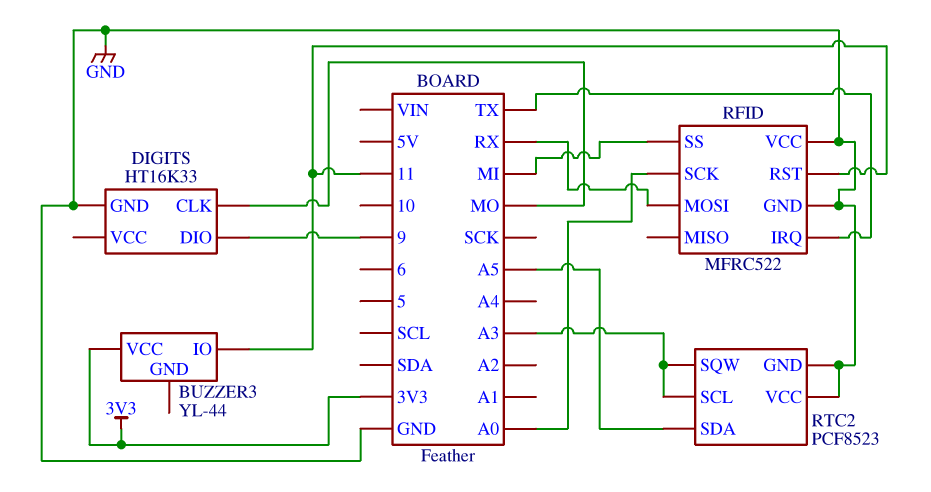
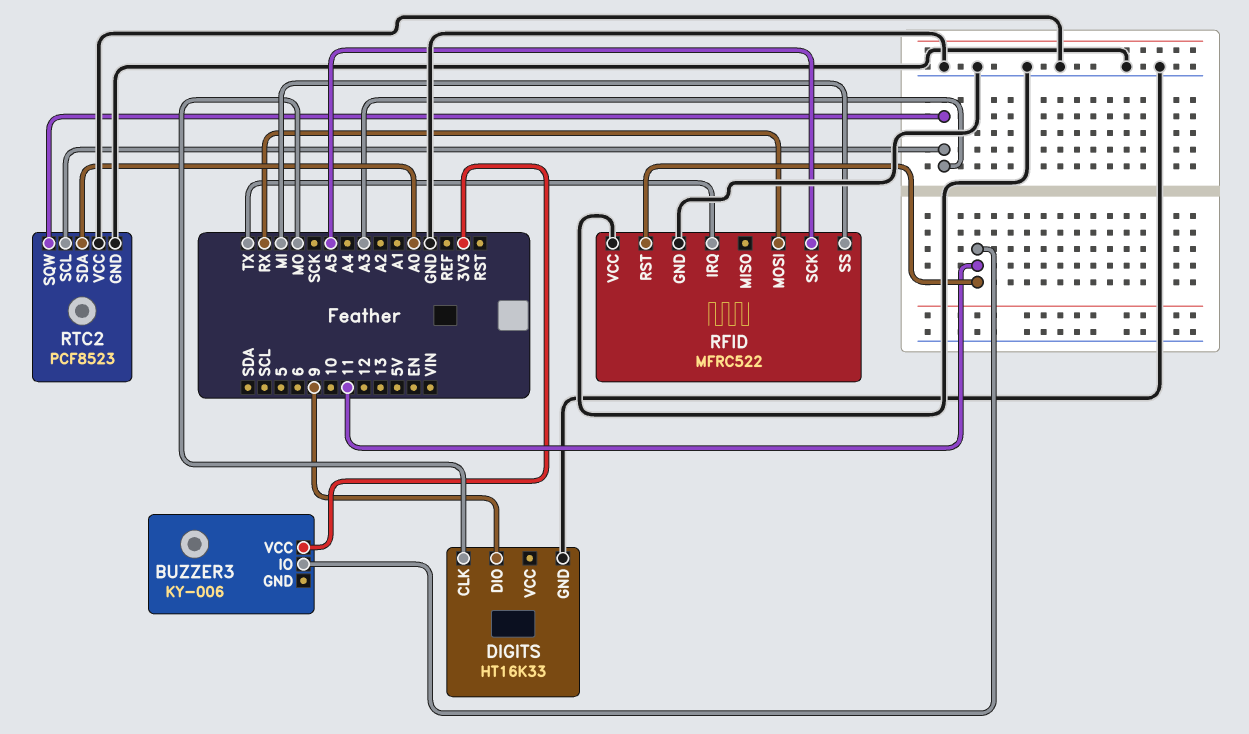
BUZZER3: YL-44 -> KY-006
RFID pin SCK: A0 -> A5
RTC2 pin SDA: A5 -> A0

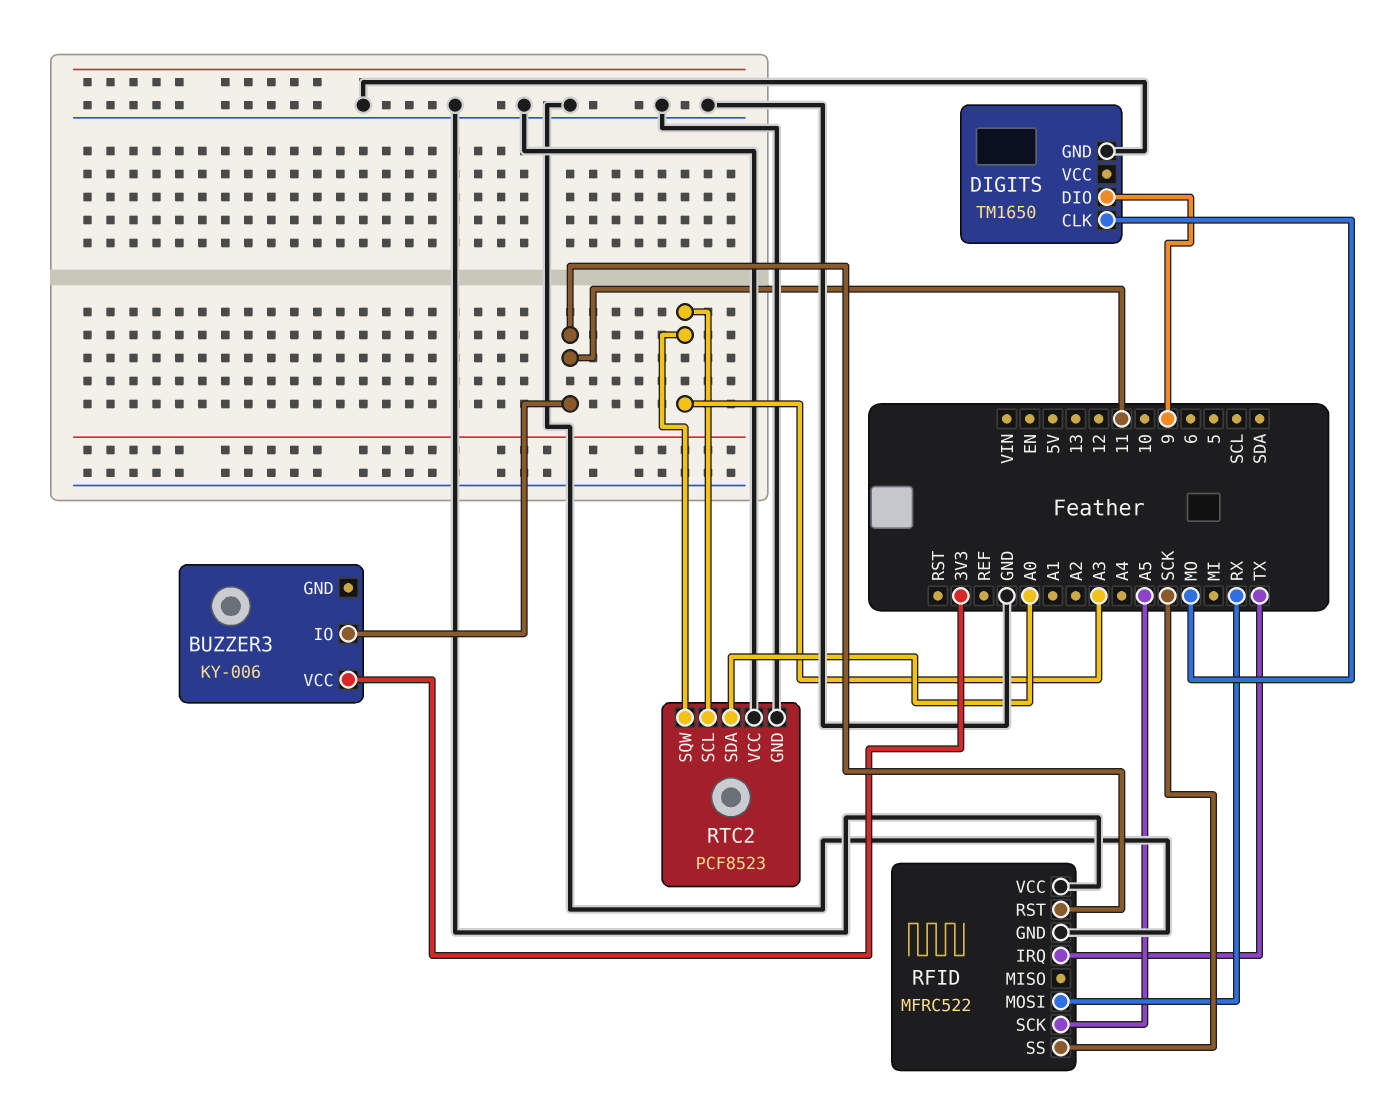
DIGITS: HT16K33 -> TM1650
RFID pin SS: MI -> SCK

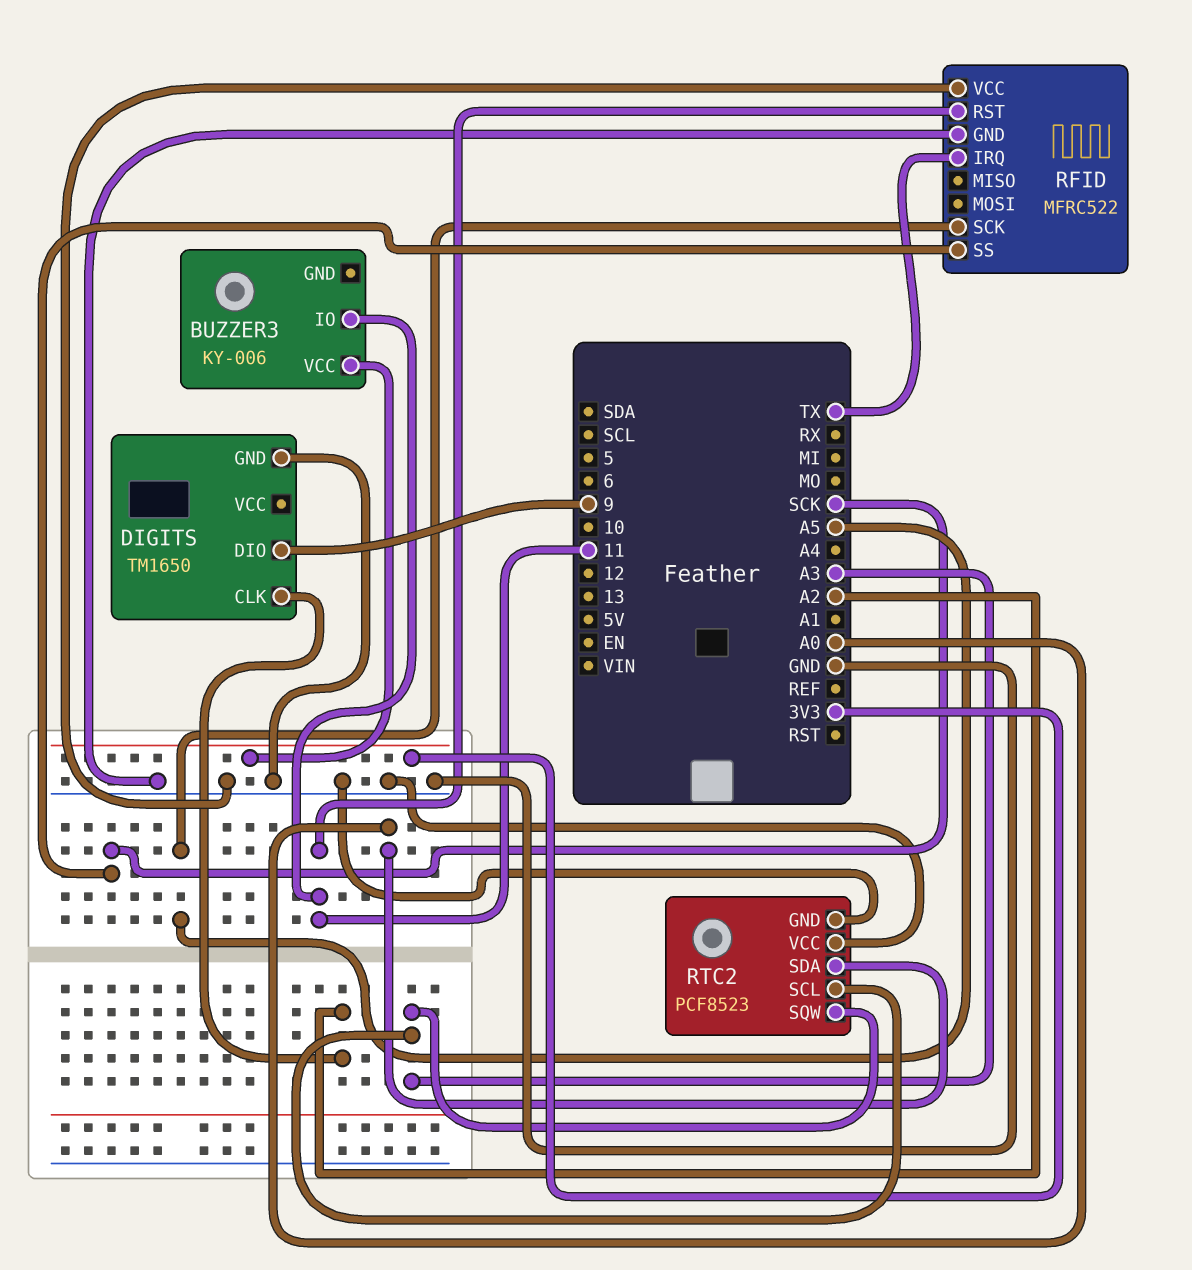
DIGITS pin CLK: MO -> A2
RFID pin MOSI: RX -> none

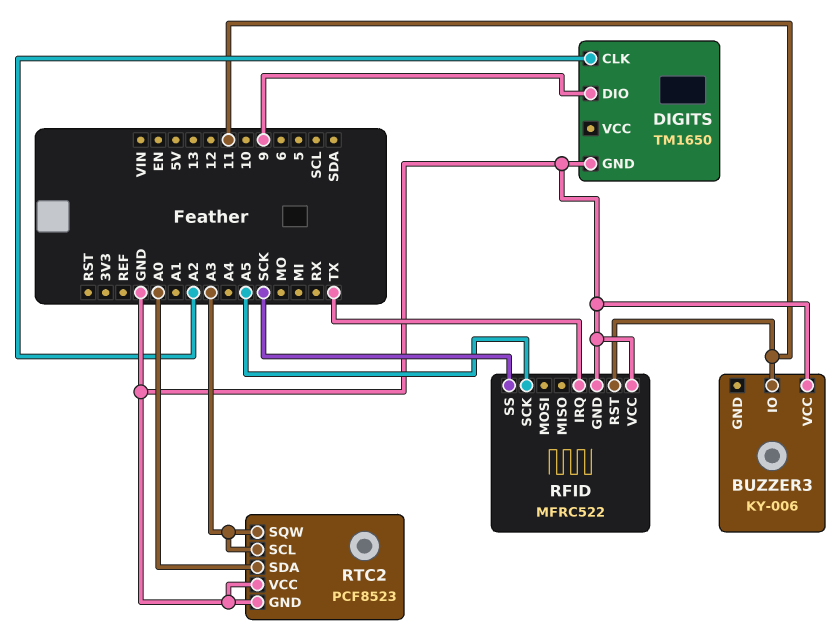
BUZZER3 pin VCC: 3V3 -> GND

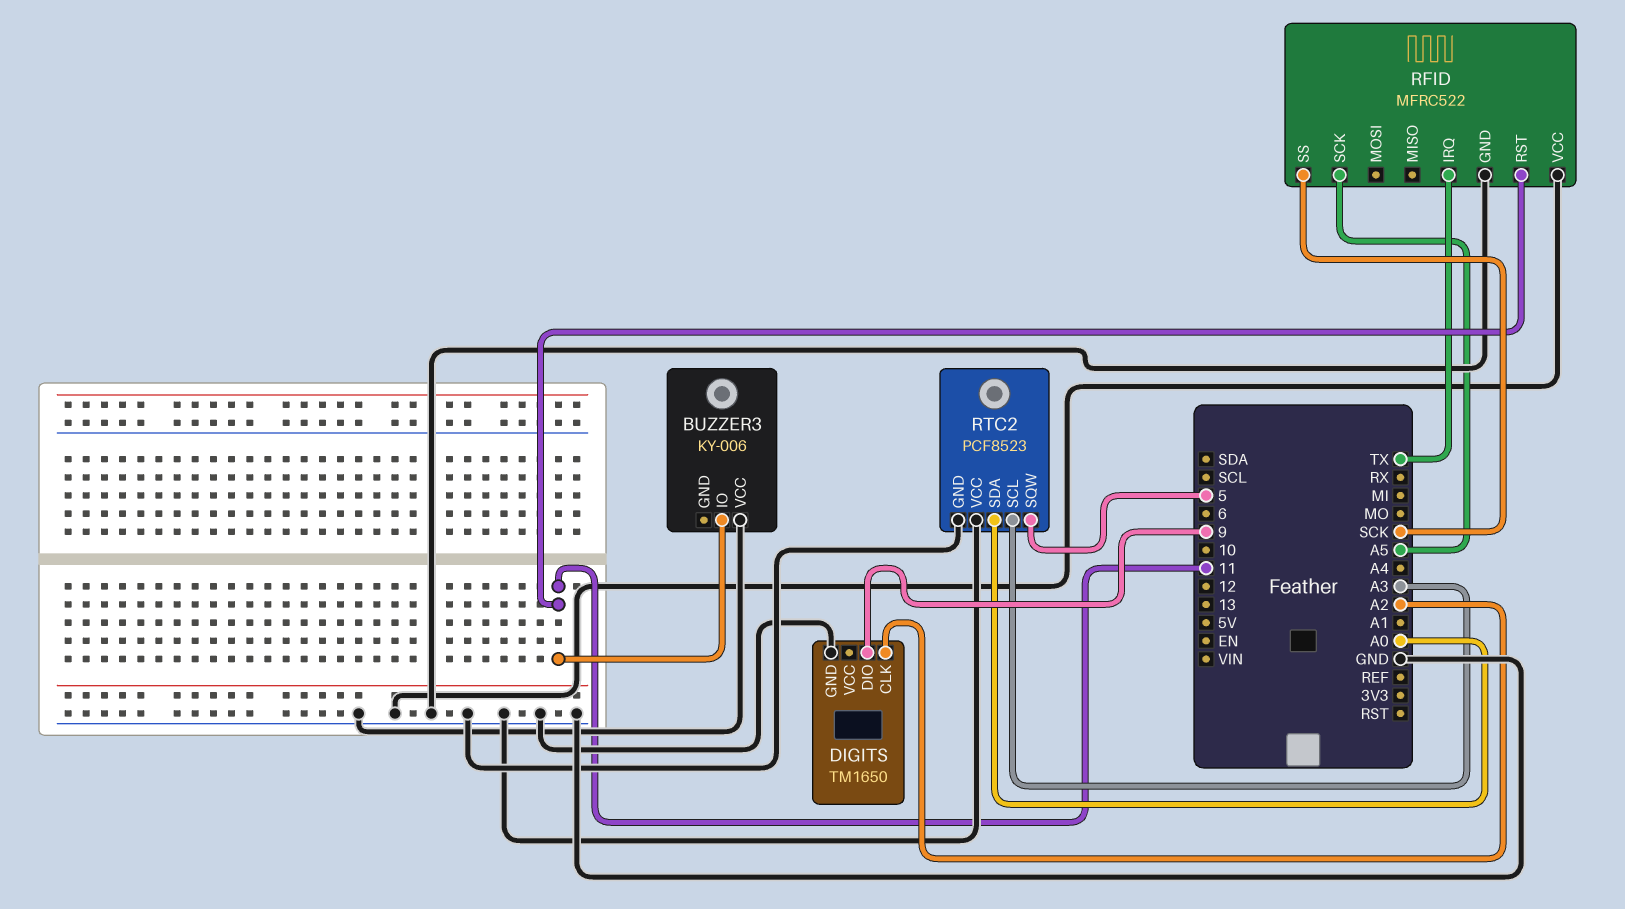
RTC2 pin SQW: A3 -> 5

